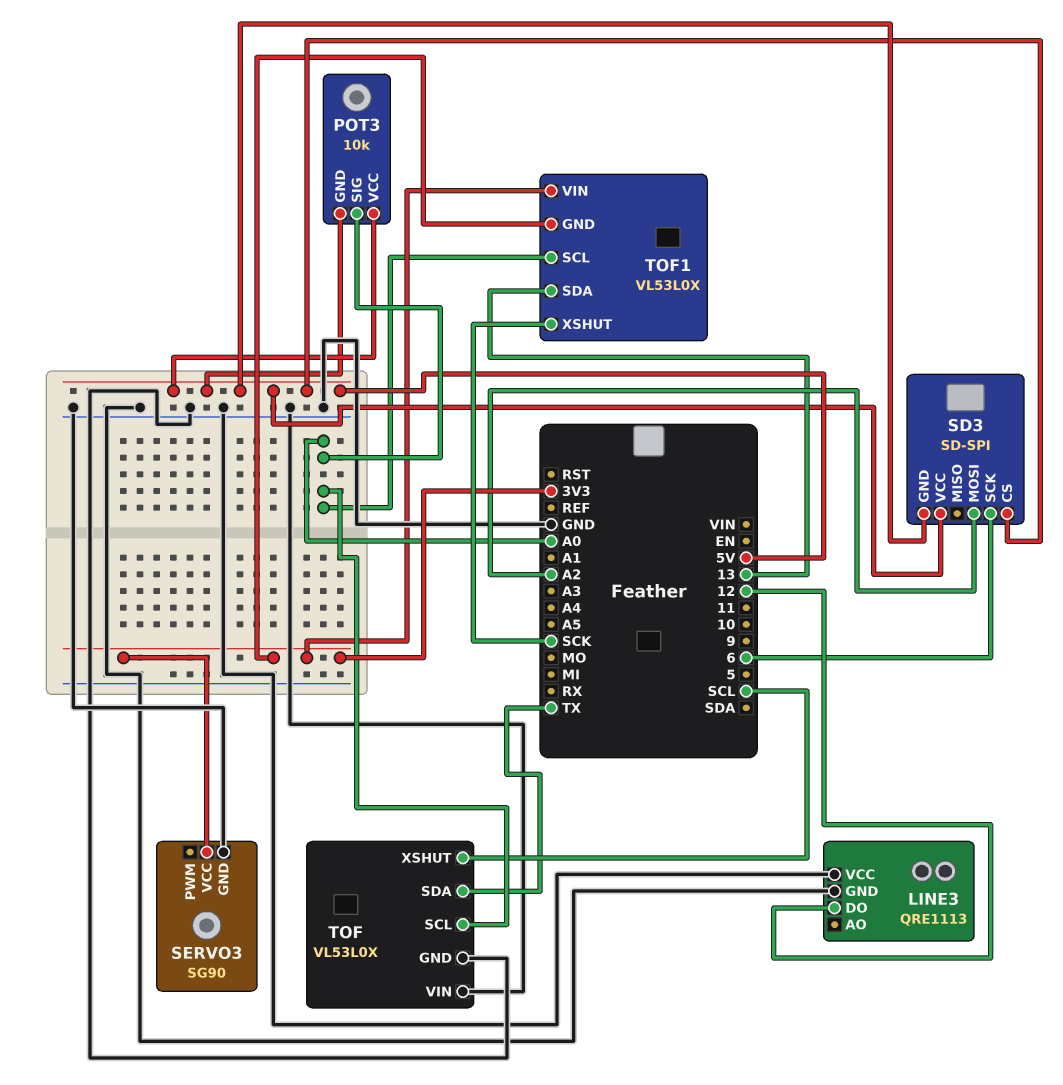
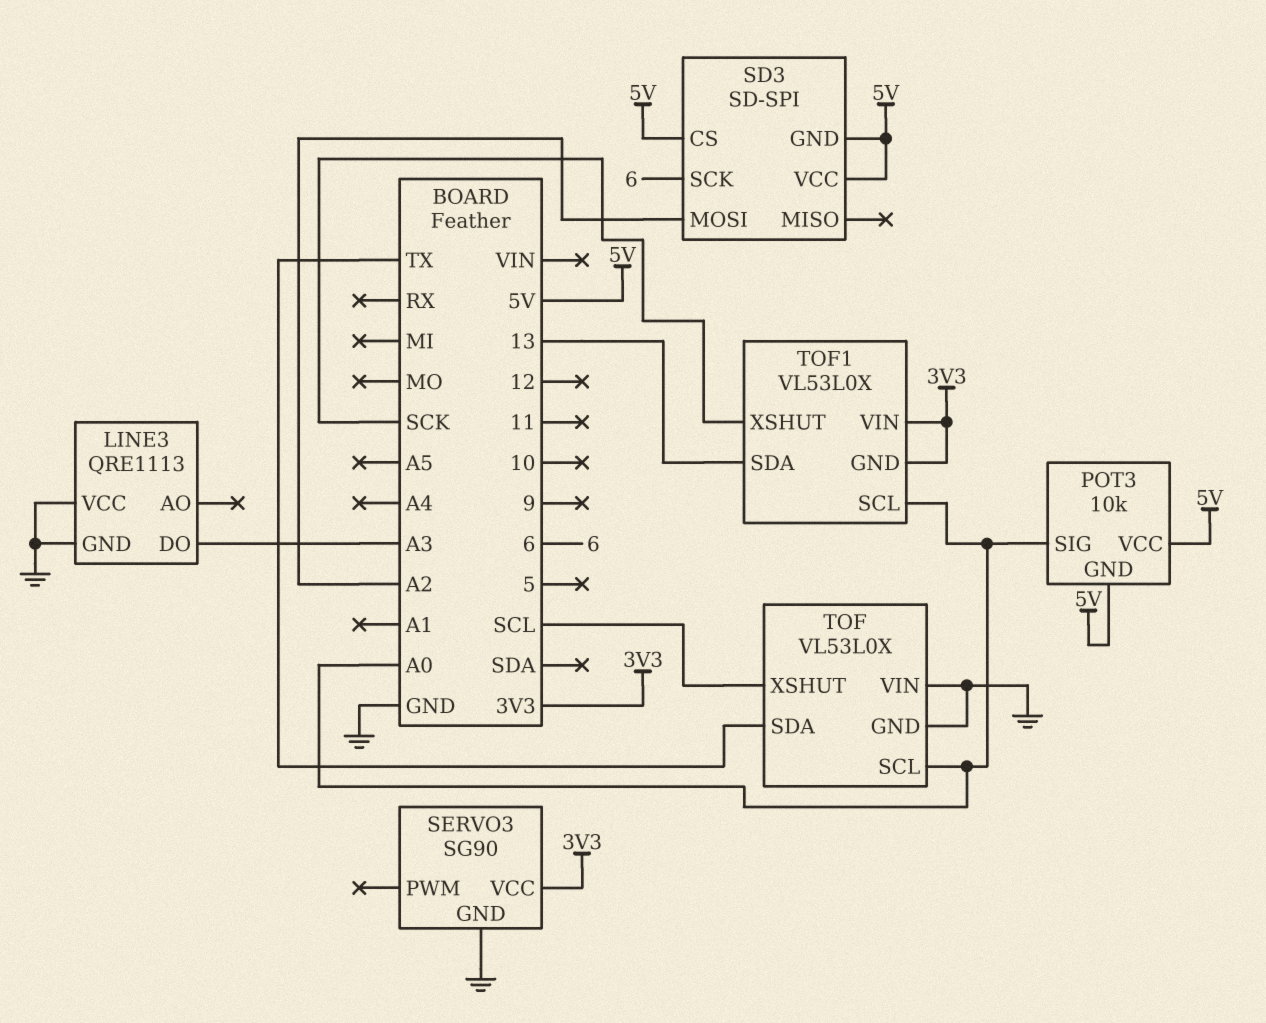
LINE3 pin DO: 12 -> A3

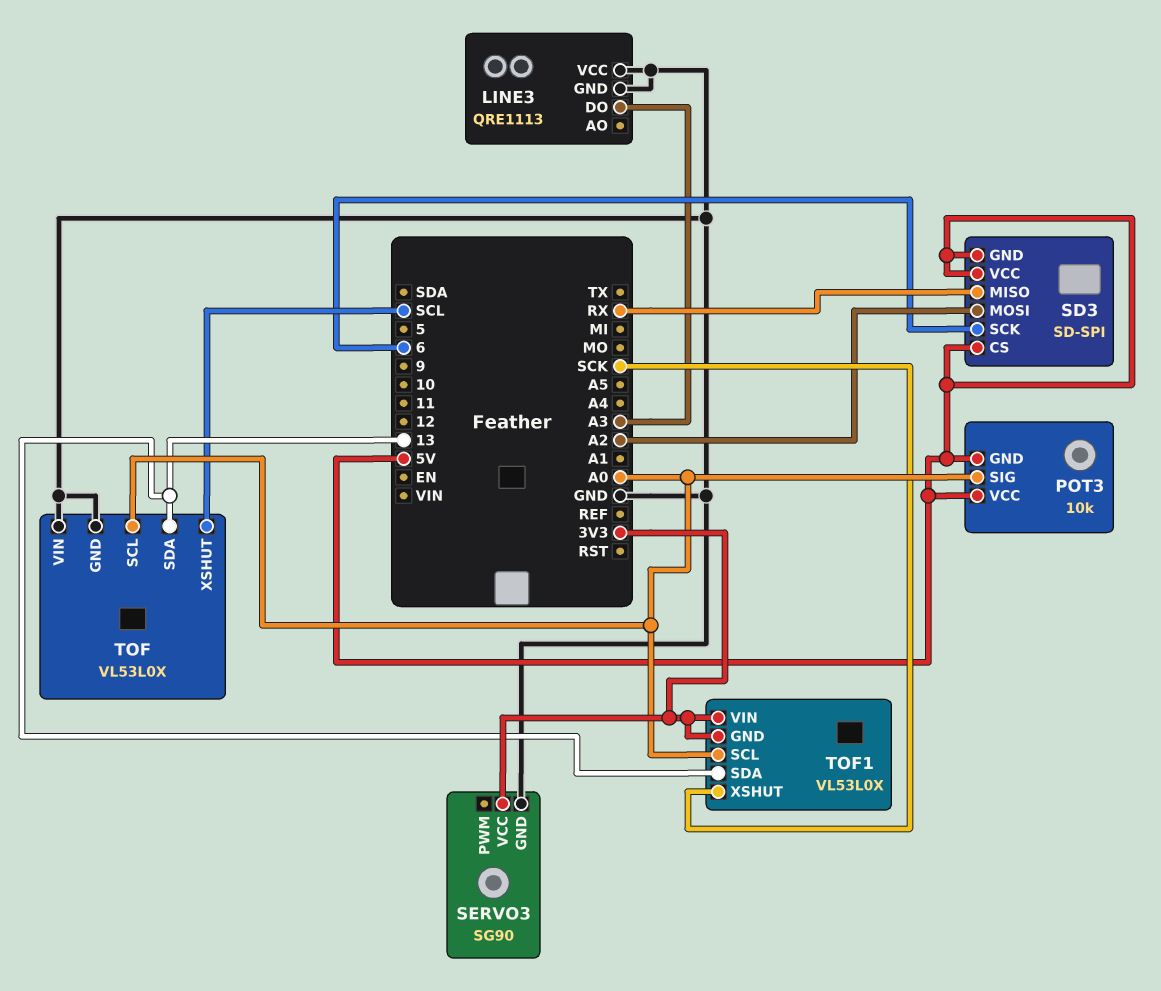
SD3 pin MISO: none -> RX
TOF pin SDA: TX -> 13

